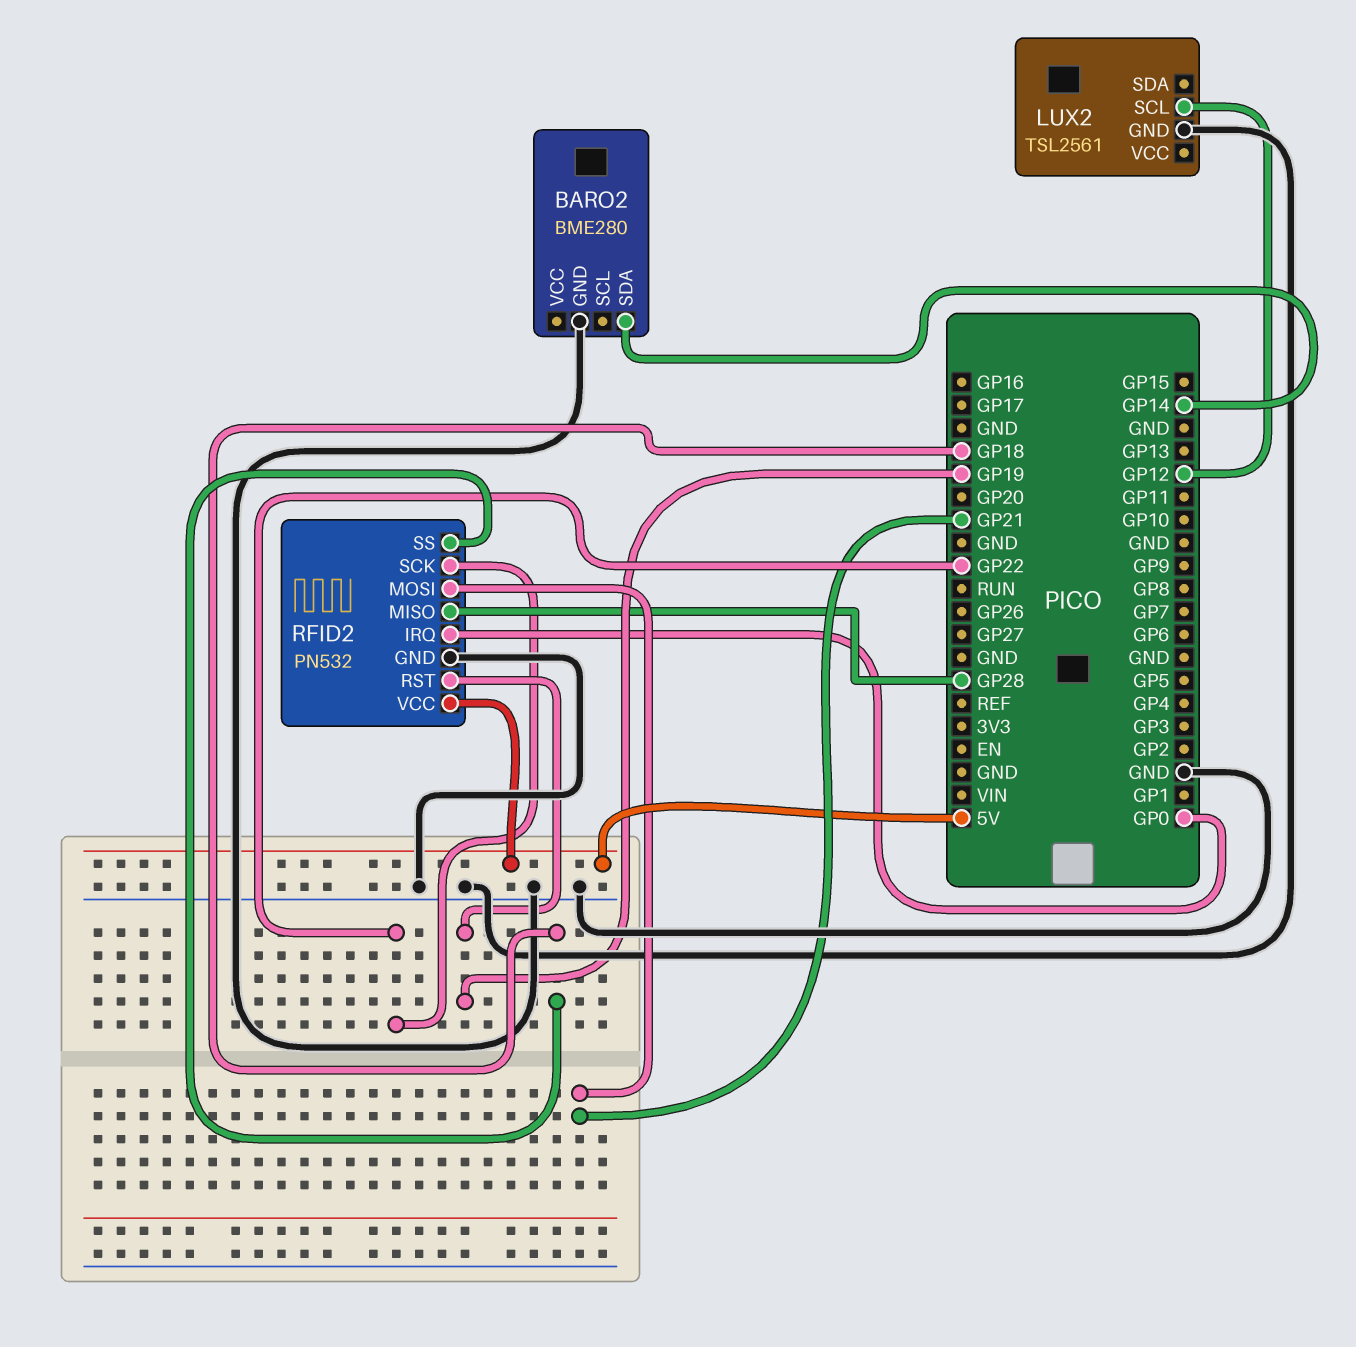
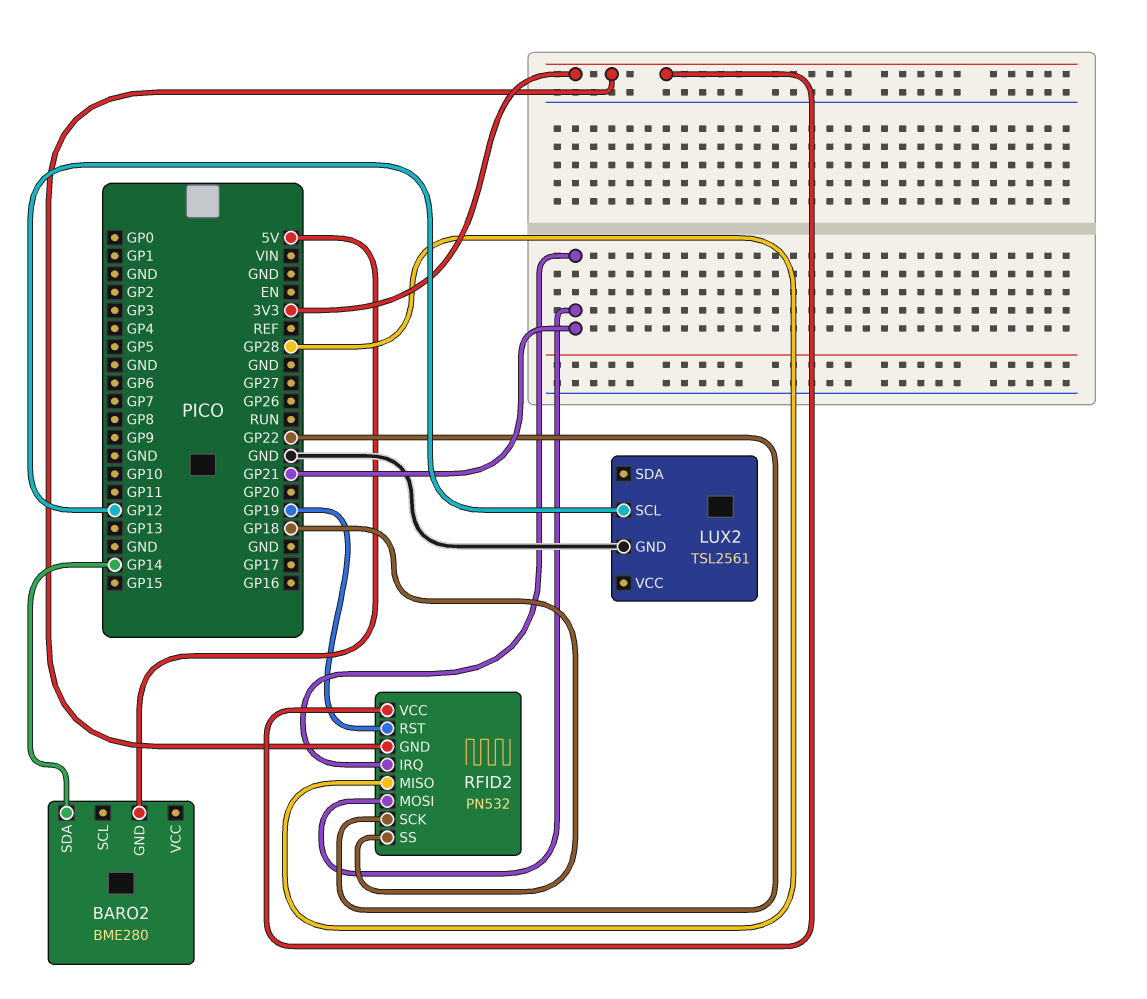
BARO2 pin GND: GND -> 5V
RFID2 pin GND: GND -> 3V3
RFID2 pin IRQ: GP0 -> GP21
RFID2 pin VCC: 5V -> 3V3

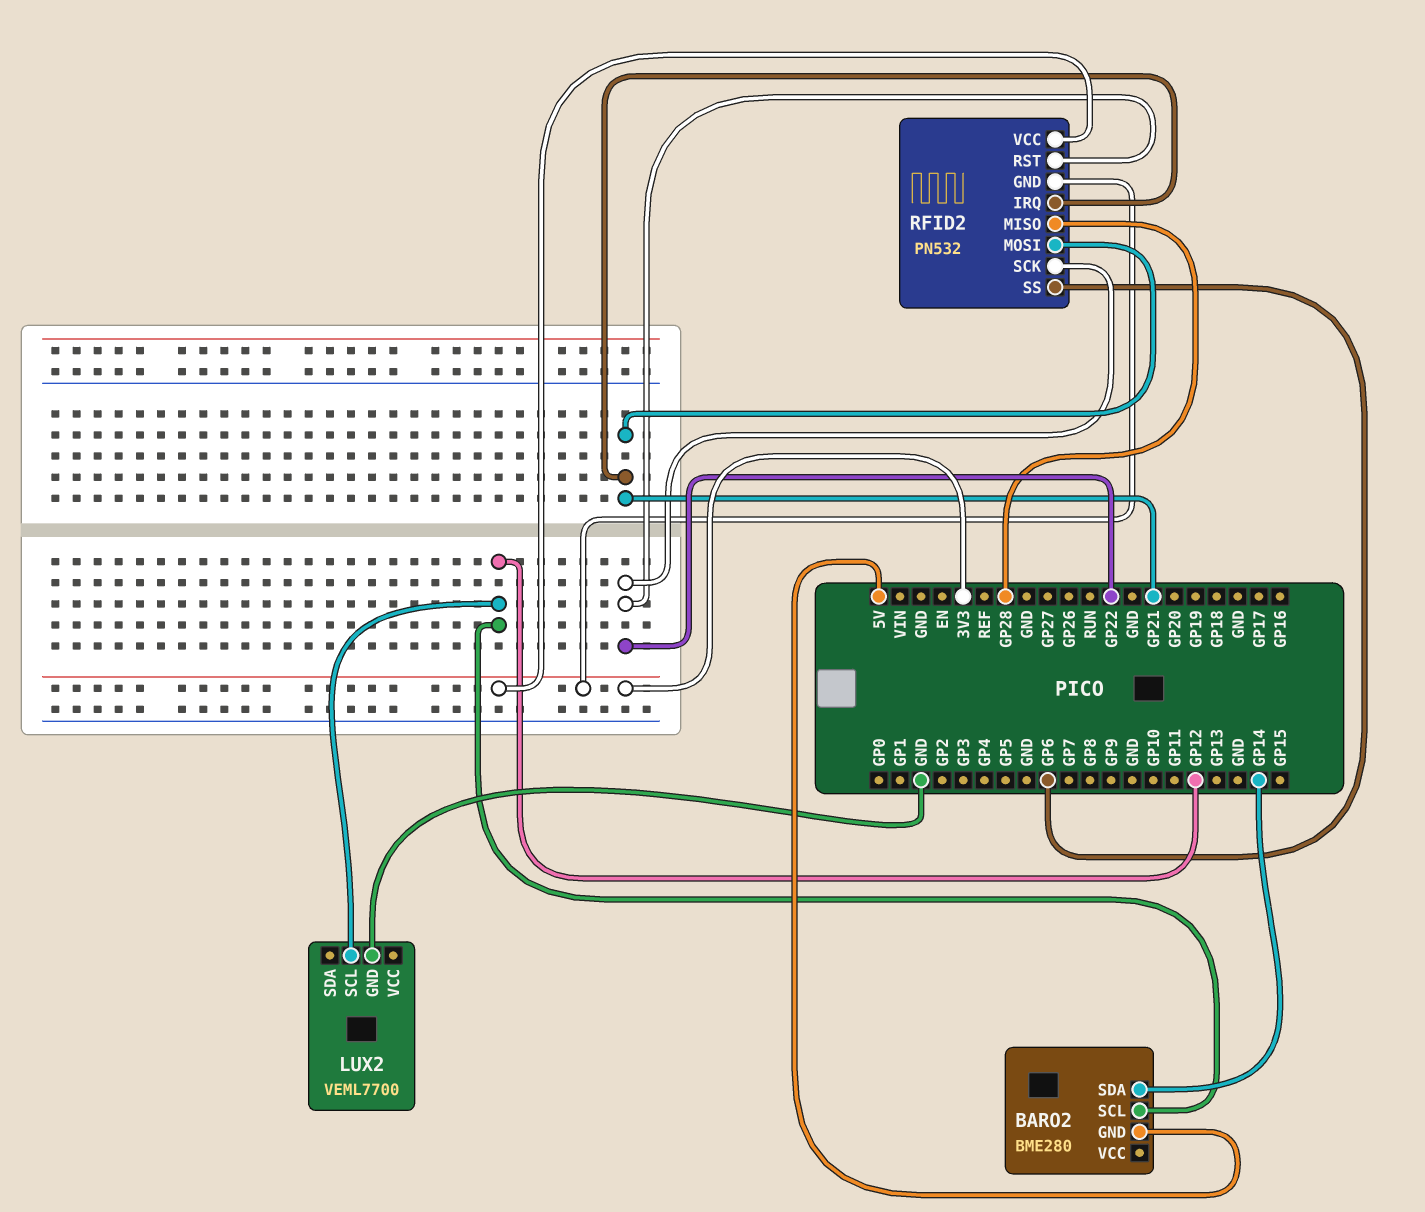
BARO2 pin SCL: none -> GP12
LUX2: TSL2561 -> VEML7700
RFID2 pin RST: GP19 -> GP22
RFID2 pin SS: GP18 -> GP6

